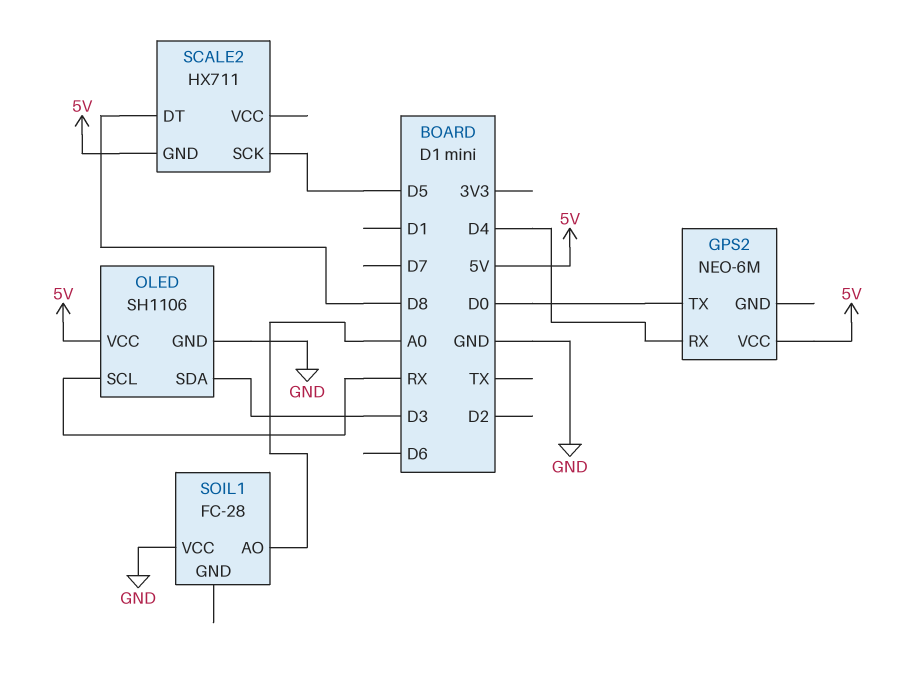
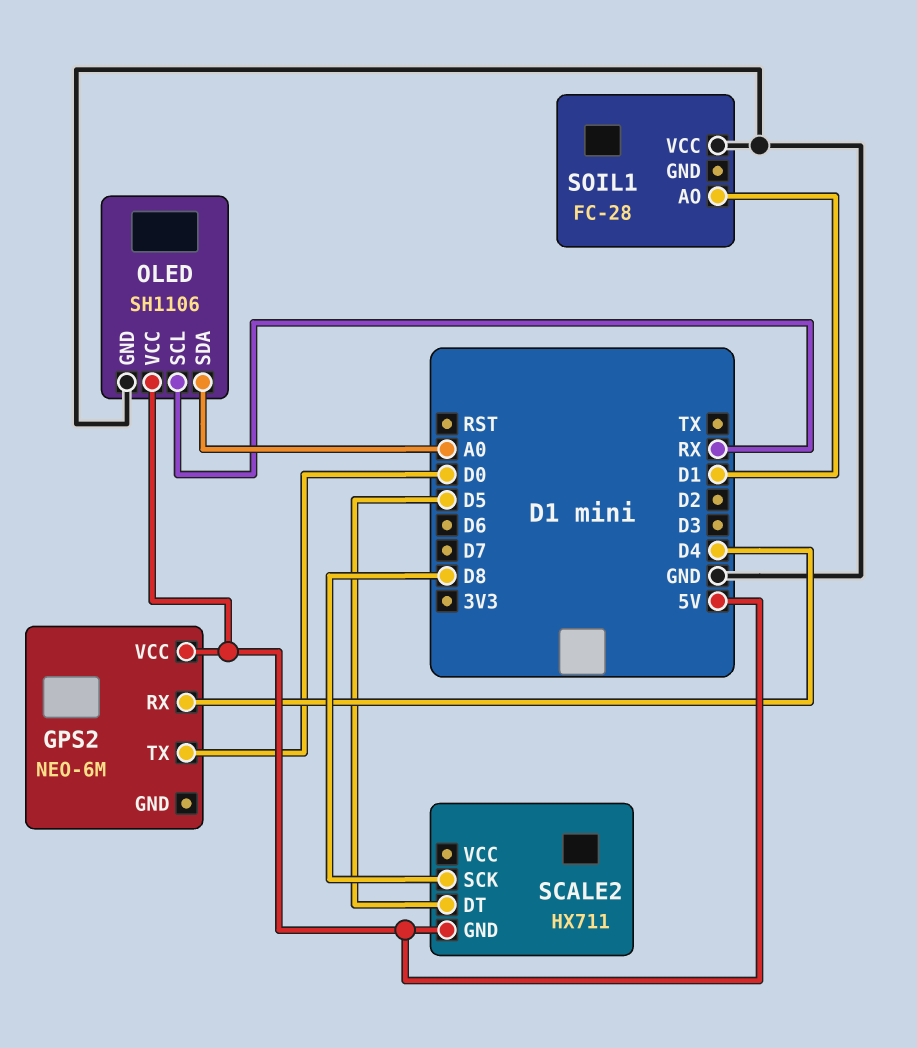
OLED pin SDA: D3 -> A0
SCALE2 pin DT: D8 -> D5
SCALE2 pin SCK: D5 -> D8
SOIL1 pin AO: A0 -> D1

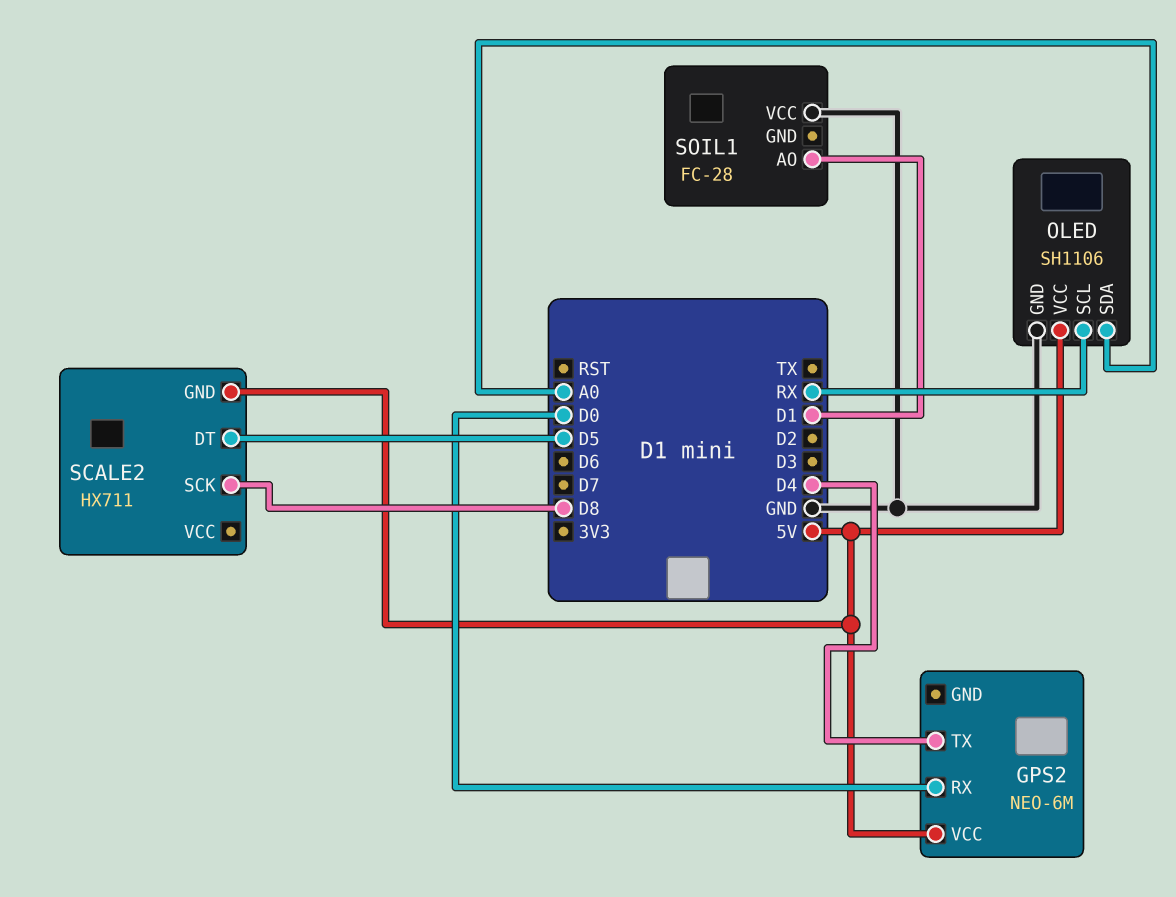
GPS2 pin RX: D4 -> D0
GPS2 pin TX: D0 -> D4

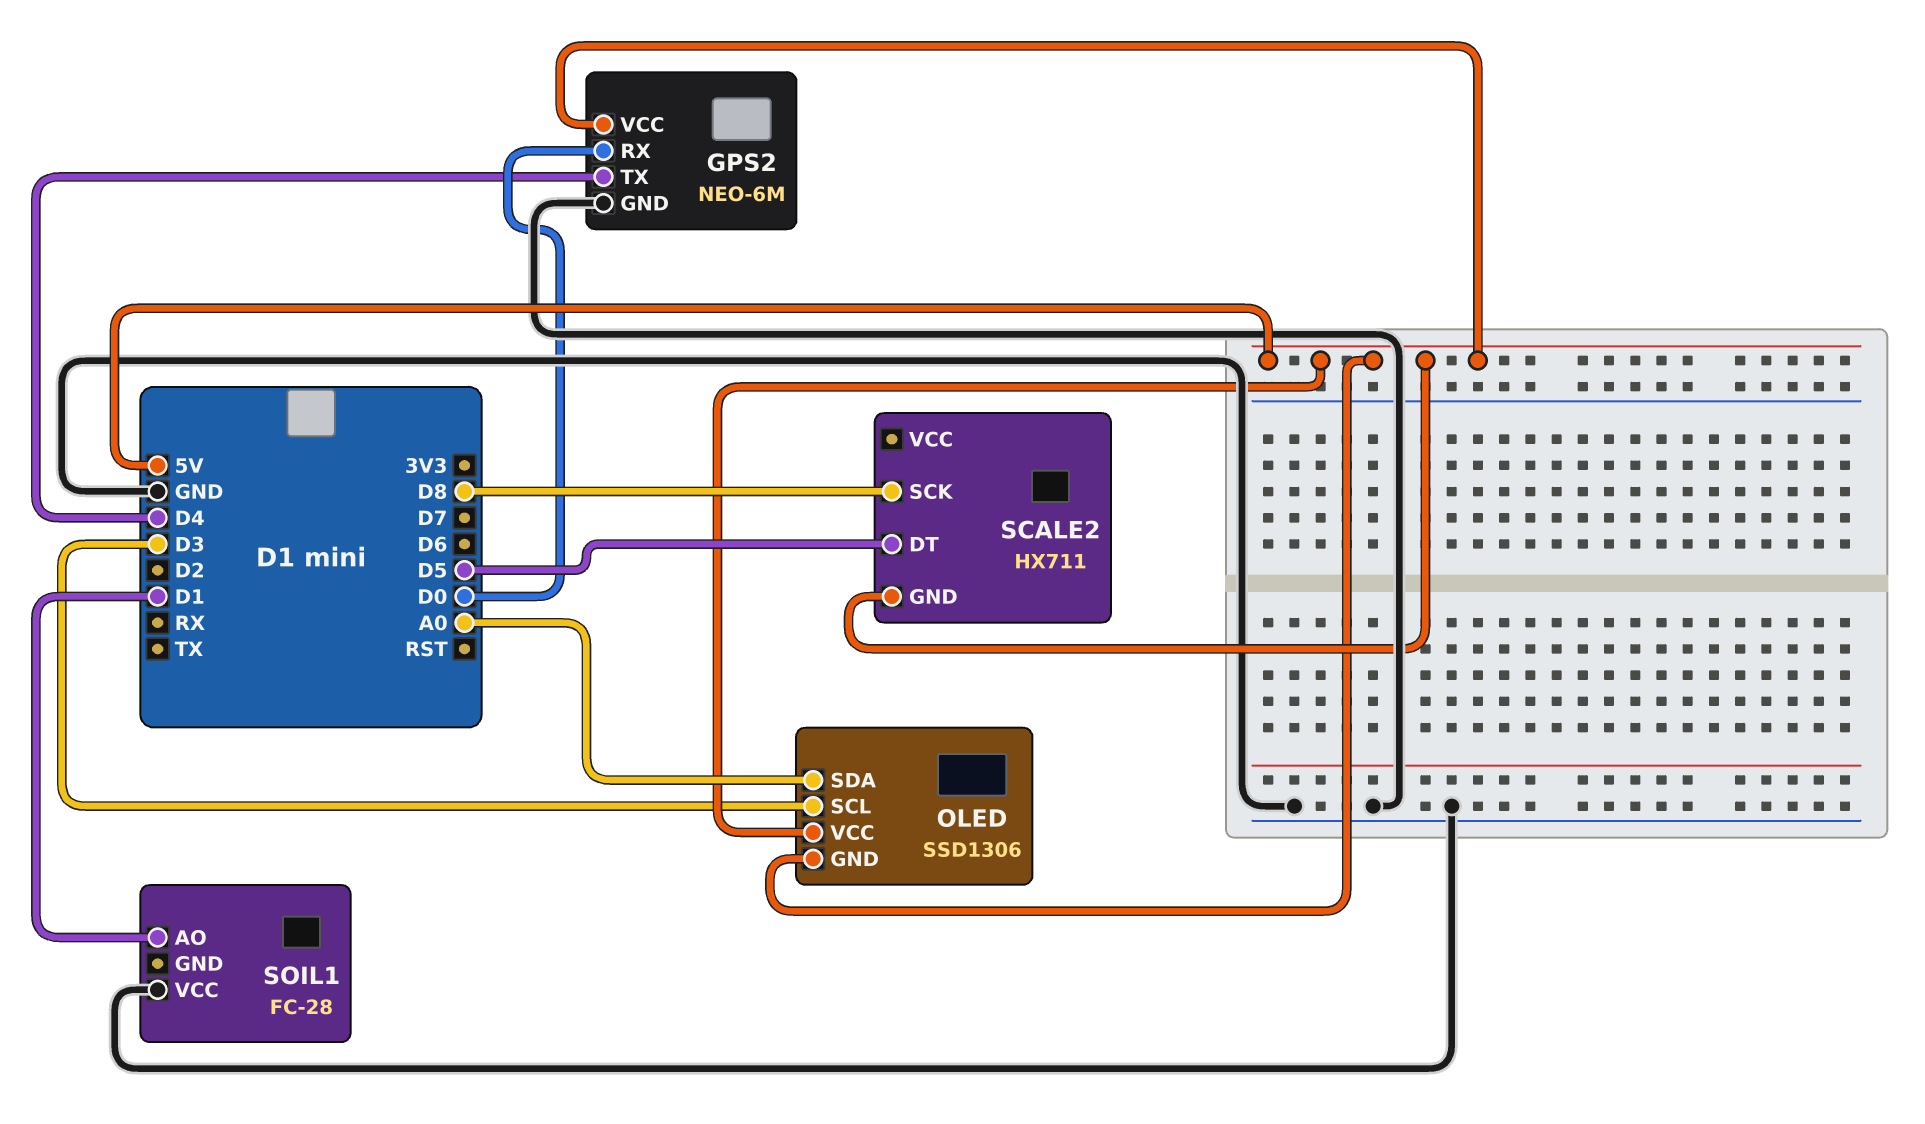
GPS2 pin GND: none -> GND
OLED: SH1106 -> SSD1306
OLED pin GND: GND -> 5V
OLED pin SCL: RX -> D3

